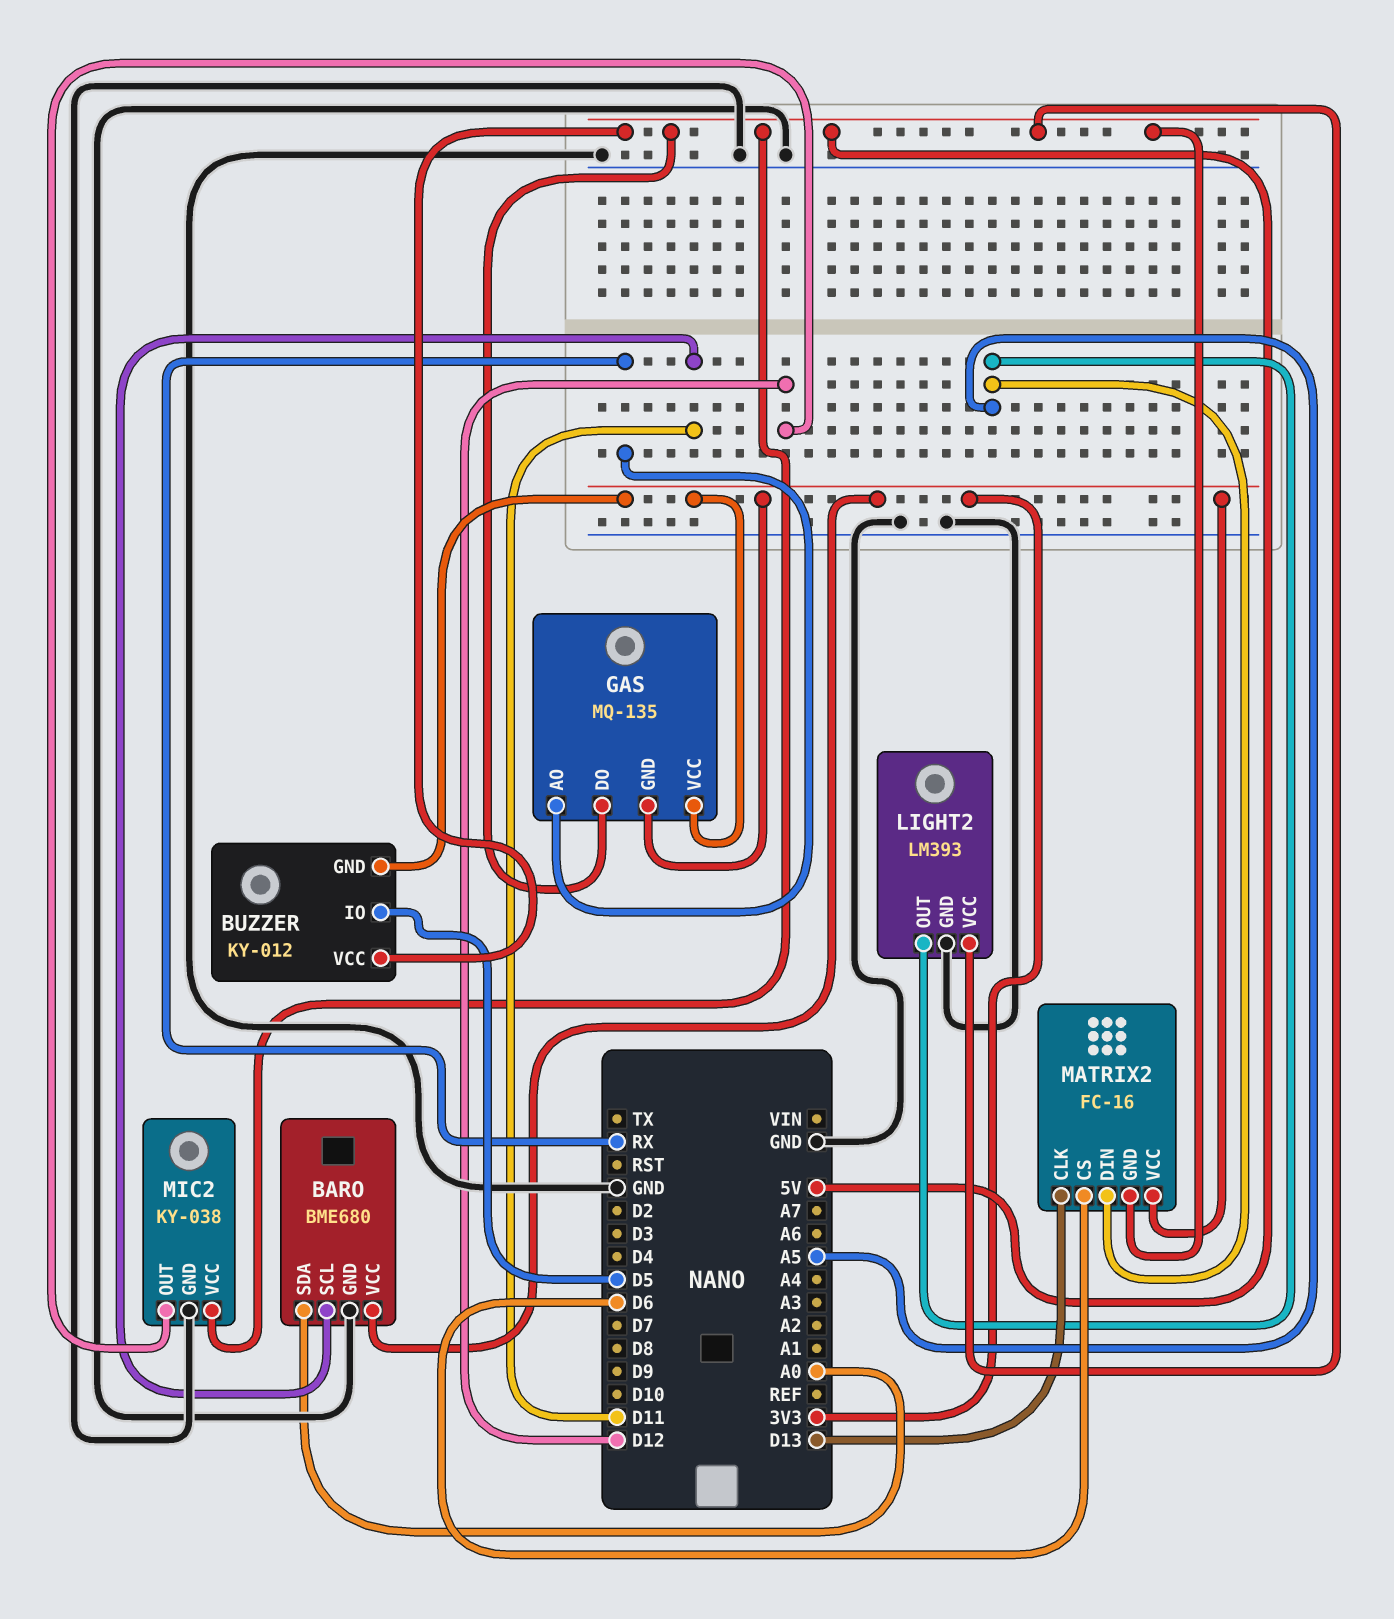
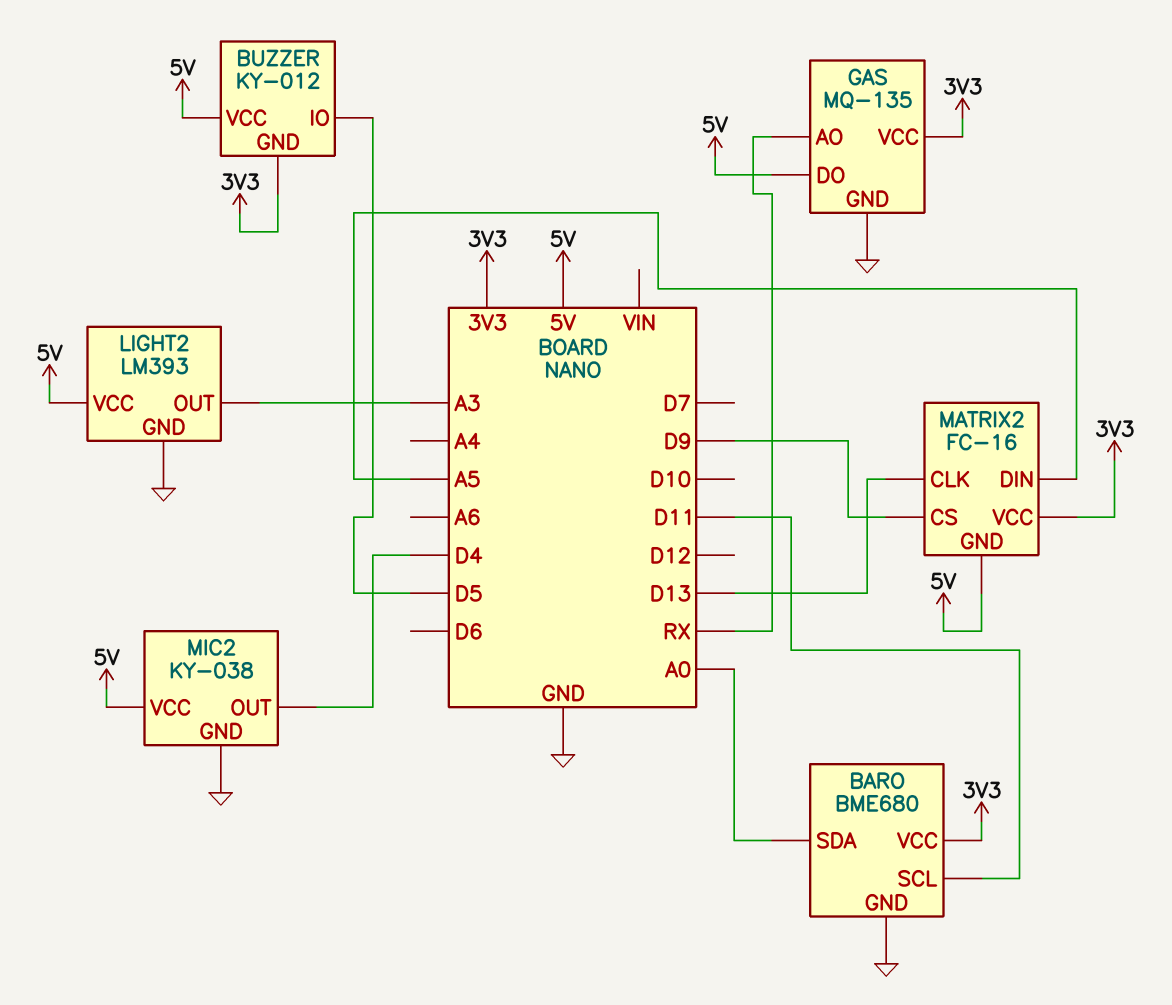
GAS pin GND: 3V3 -> GND
LIGHT2 pin OUT: A5 -> A3
MATRIX2 pin CS: D6 -> D9
MIC2 pin OUT: D12 -> D4

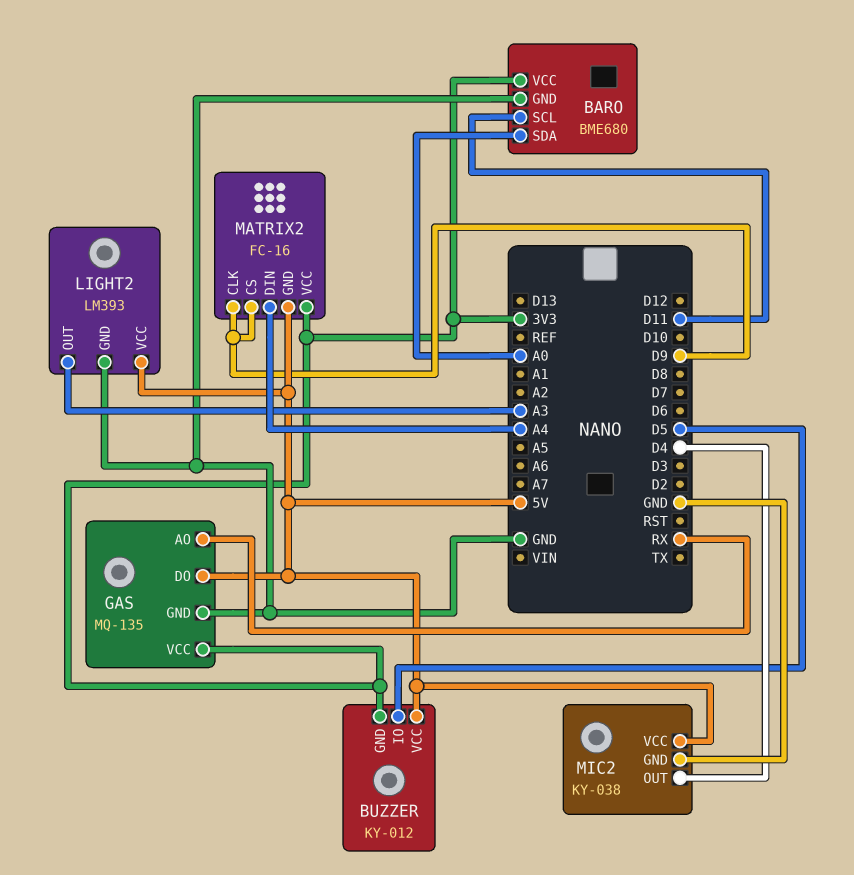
MATRIX2 pin CLK: D13 -> D9
MATRIX2 pin DIN: A5 -> A4

